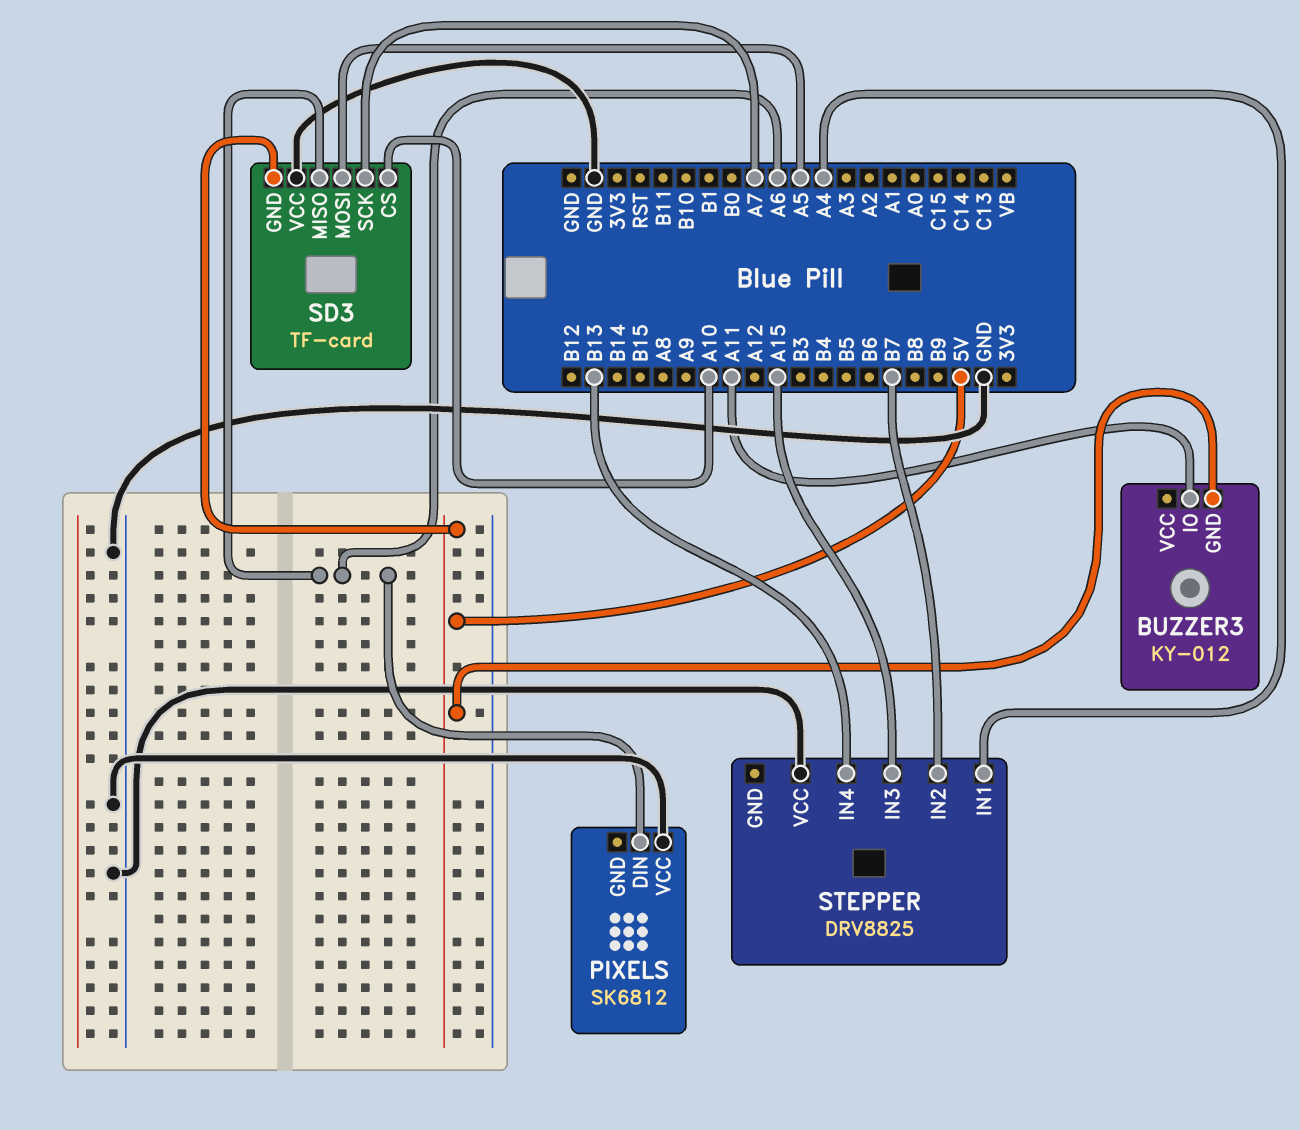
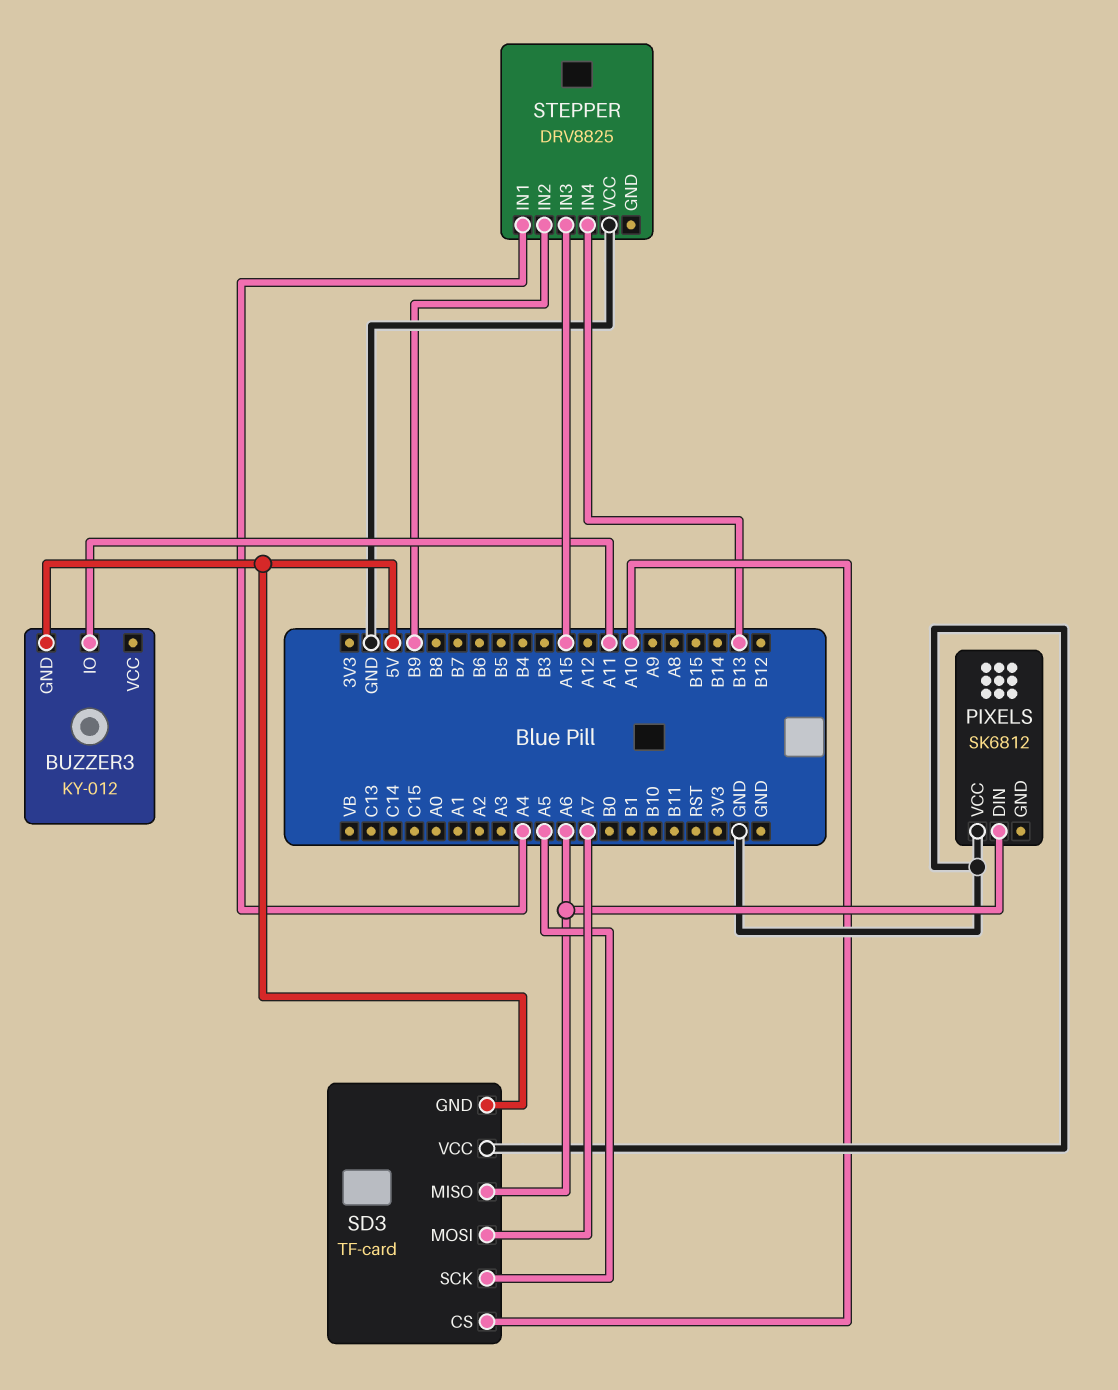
SD3 pin MOSI: A5 -> A7
SD3 pin SCK: A7 -> A5
STEPPER pin IN2: B7 -> B9

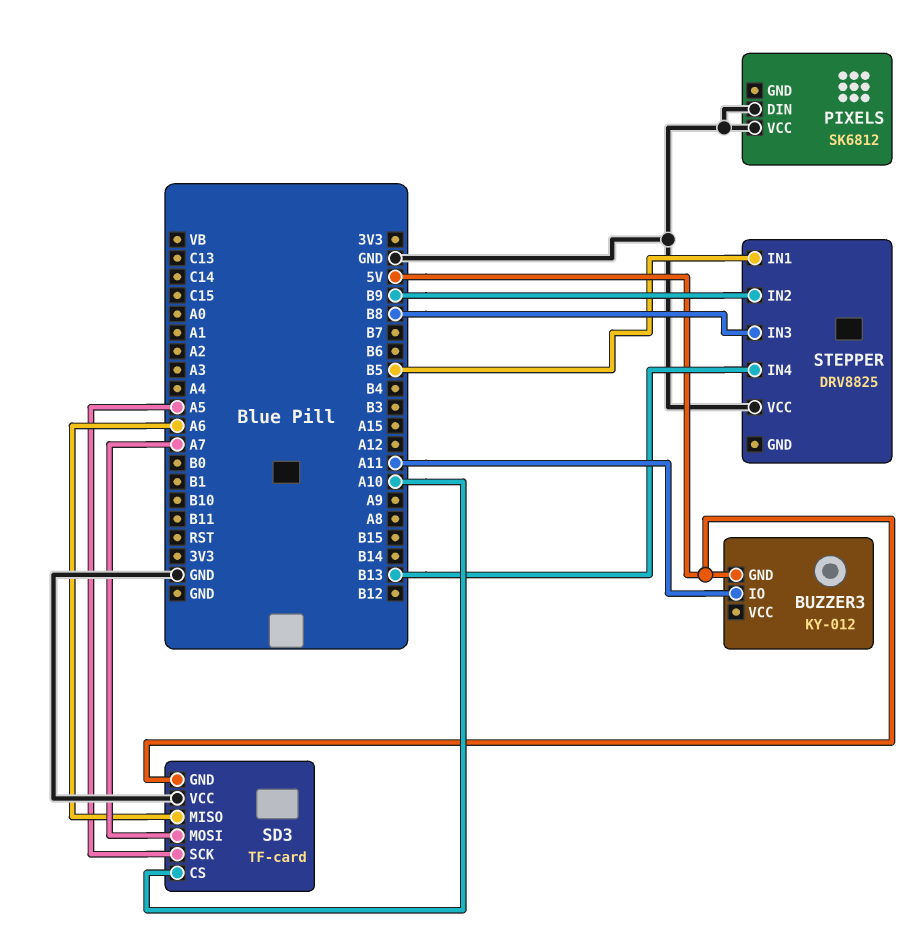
PIXELS pin DIN: A6 -> GND
STEPPER pin IN1: A4 -> B5
STEPPER pin IN3: A15 -> B8

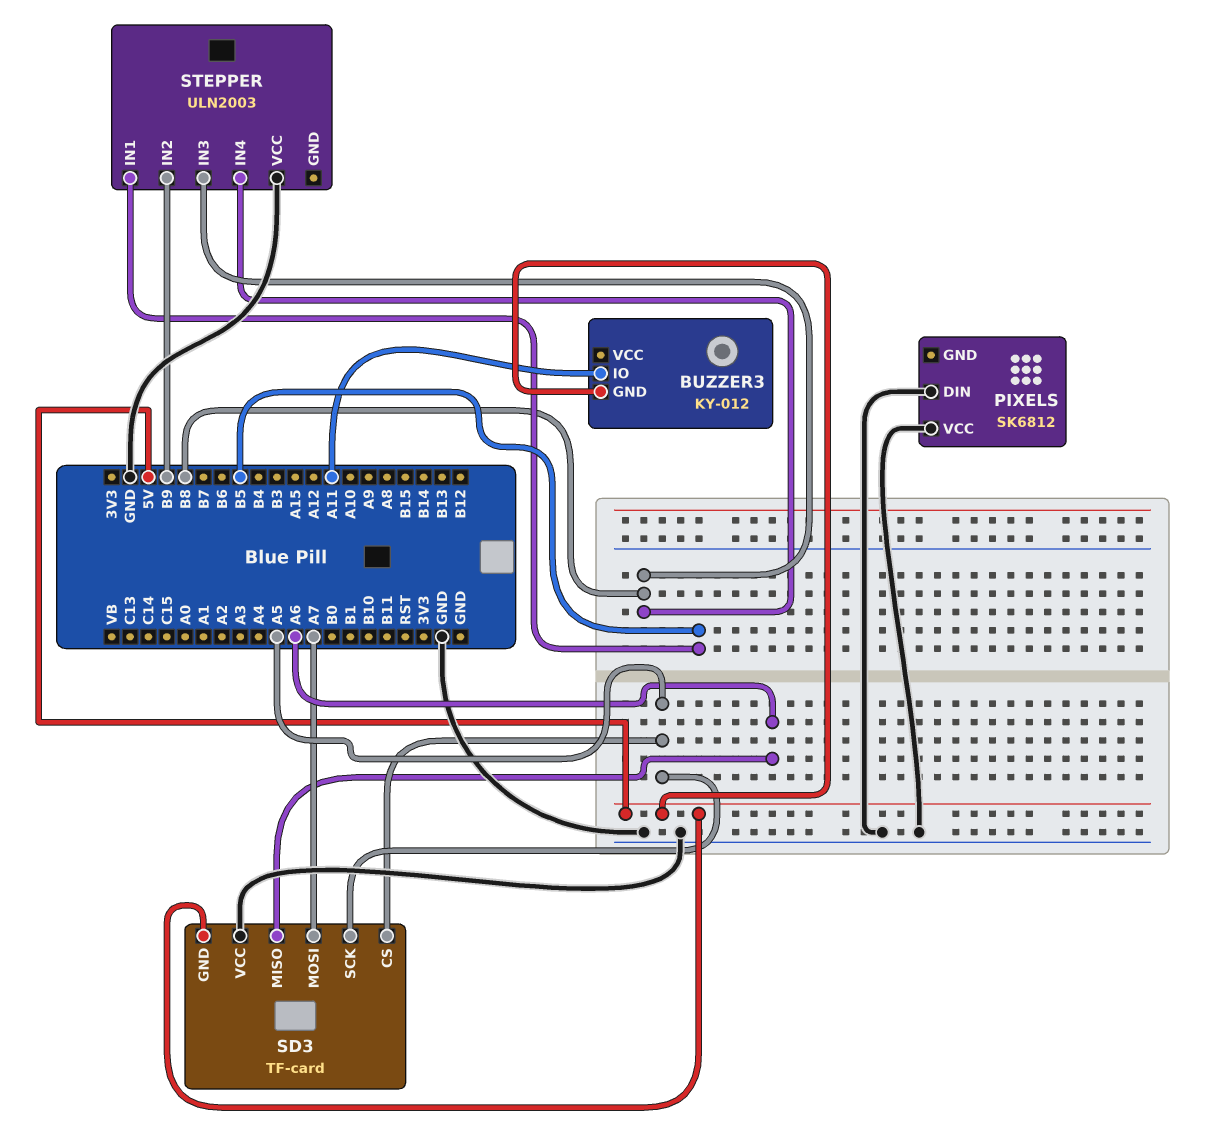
SD3 pin CS: A10 -> A5
STEPPER: DRV8825 -> ULN2003
STEPPER pin IN4: B13 -> B8

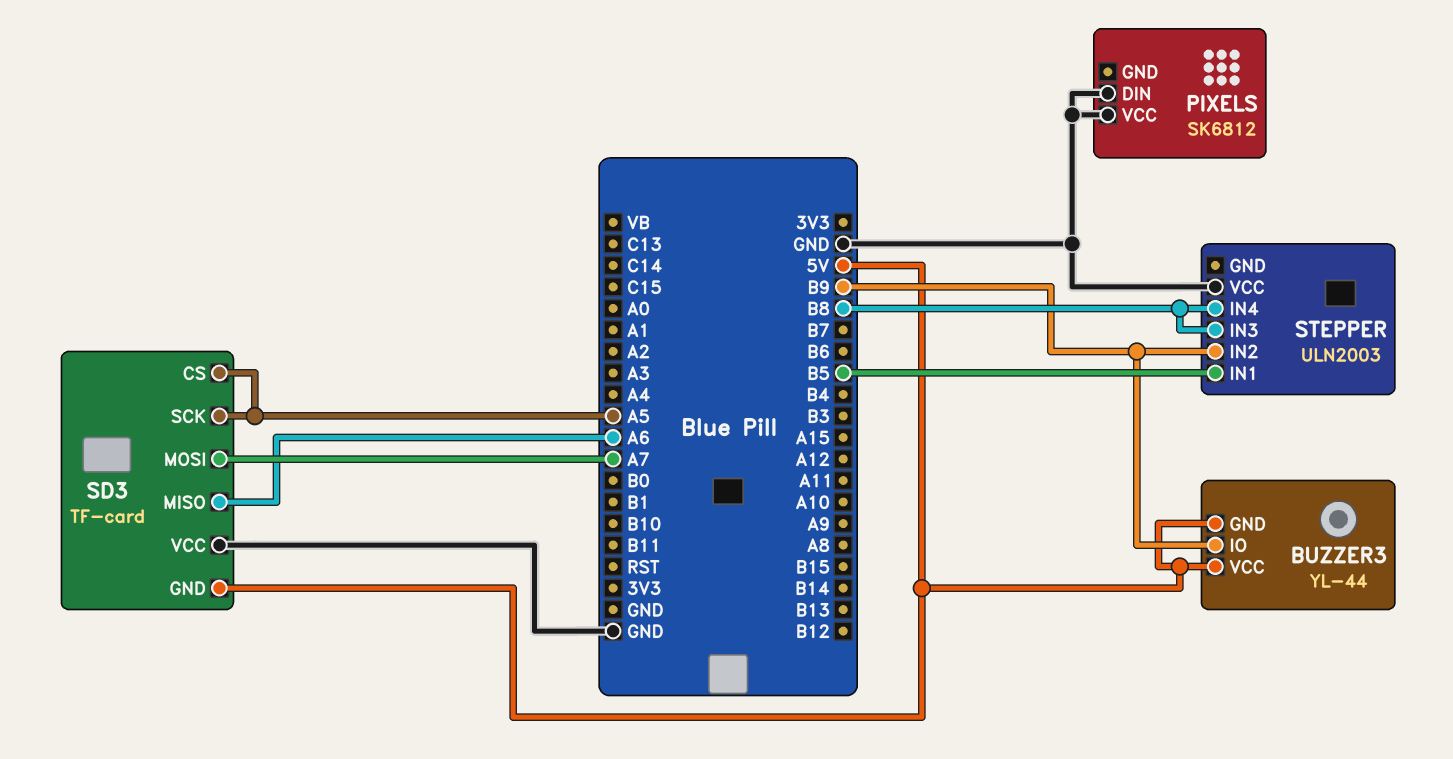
BUZZER3: KY-012 -> YL-44
BUZZER3 pin IO: A11 -> B9
BUZZER3 pin VCC: none -> 5V

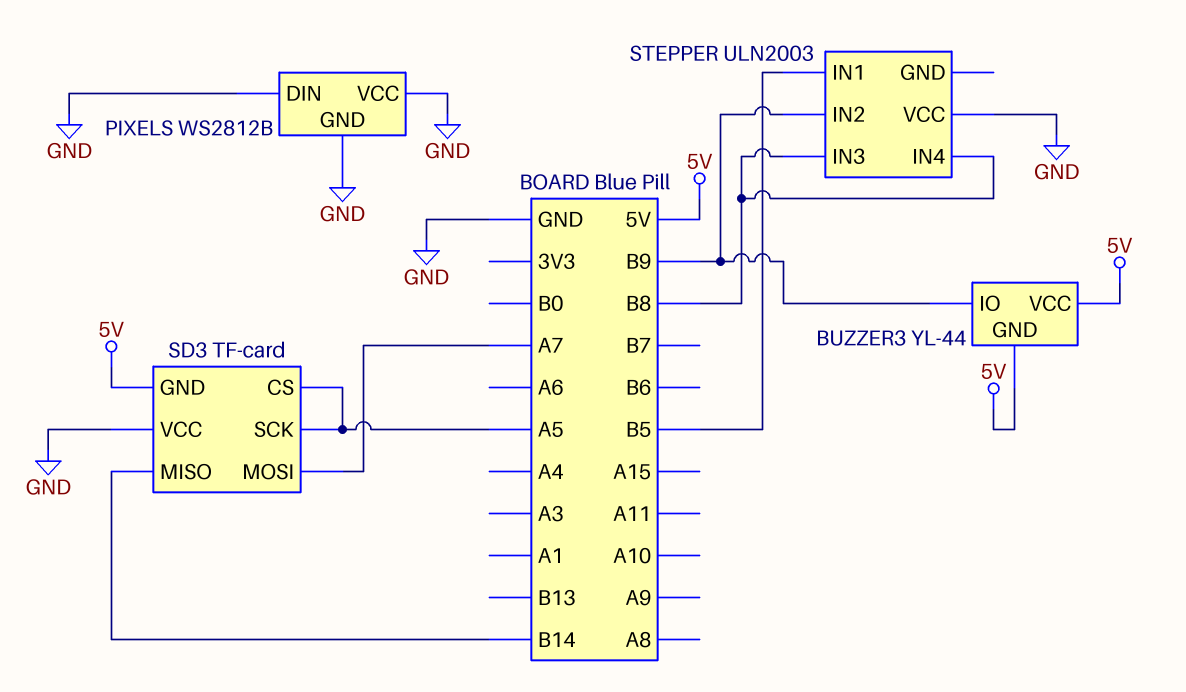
PIXELS: SK6812 -> WS2812B
PIXELS pin GND: none -> GND
SD3 pin MISO: A6 -> B14

